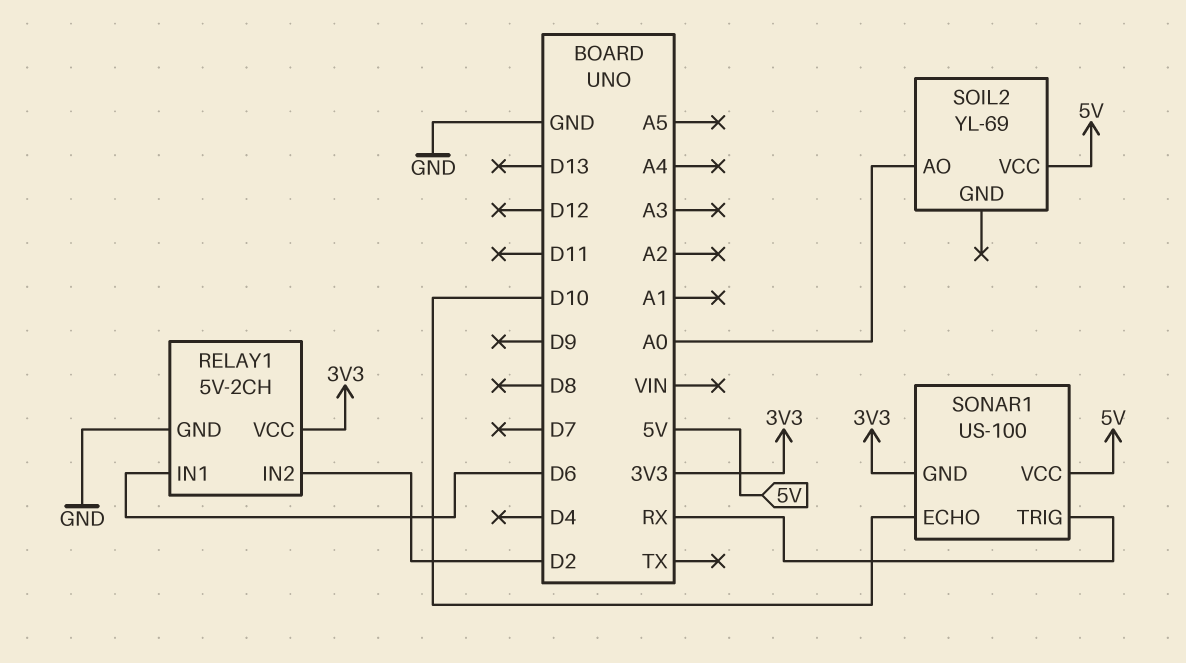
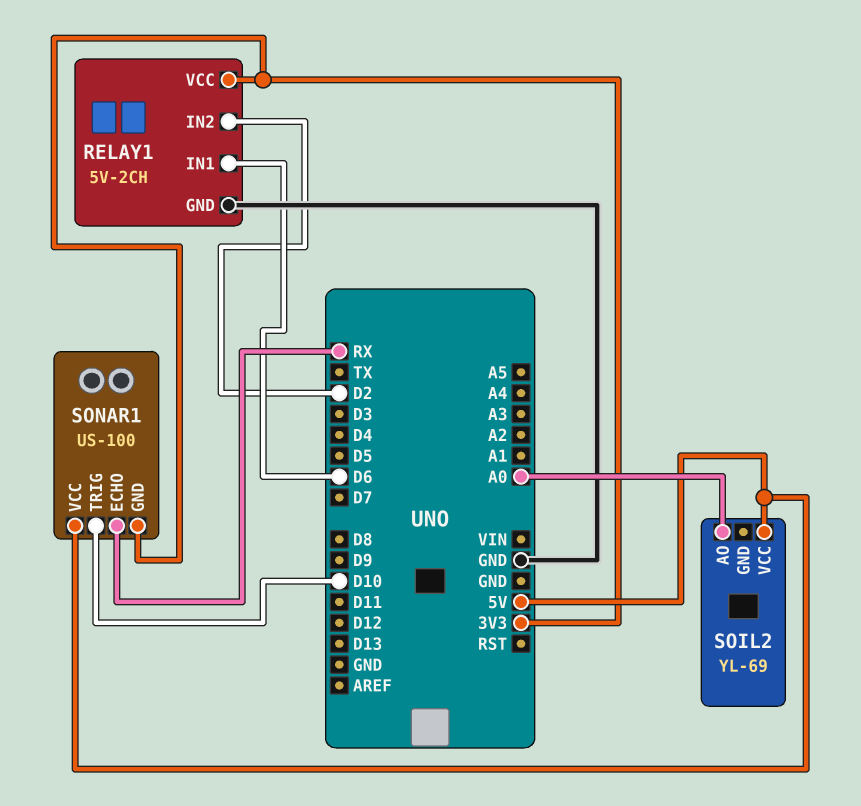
SONAR1 pin ECHO: D10 -> RX
SONAR1 pin TRIG: RX -> D10

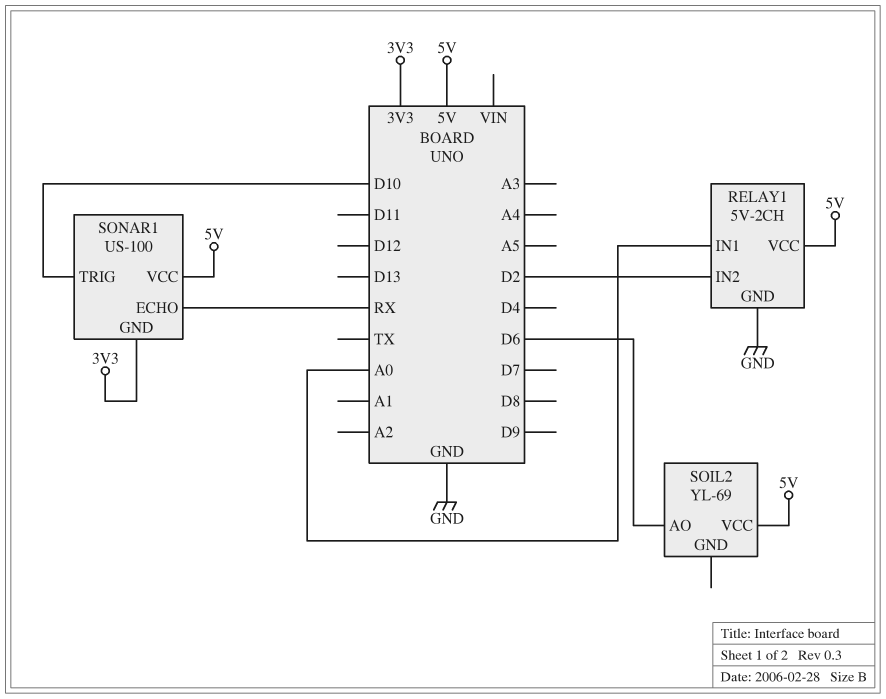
RELAY1 pin IN1: D6 -> A0
RELAY1 pin VCC: 3V3 -> 5V
SOIL2 pin AO: A0 -> D6

